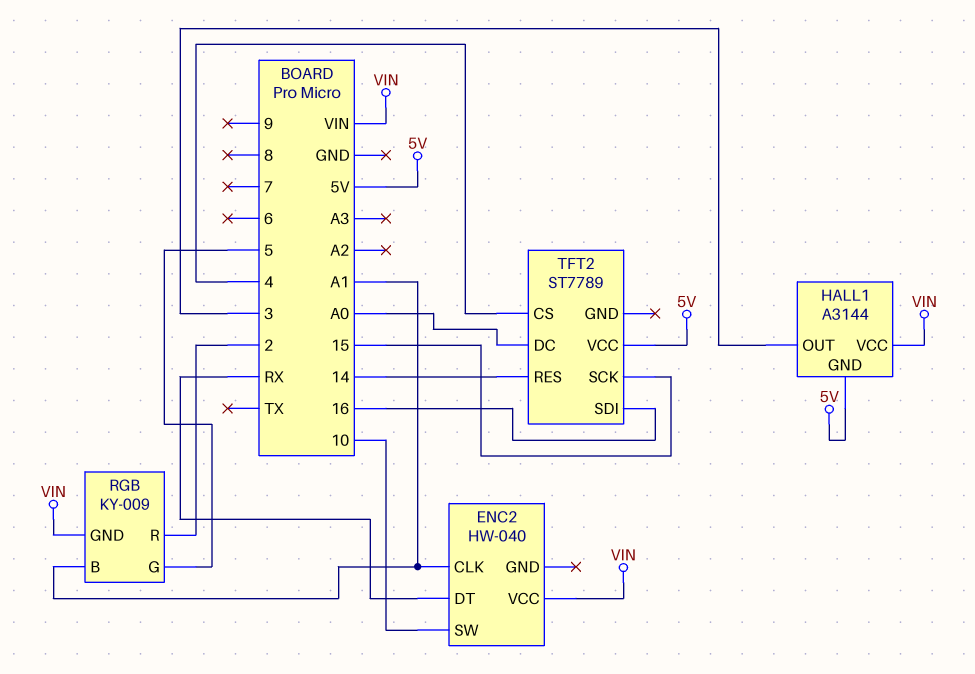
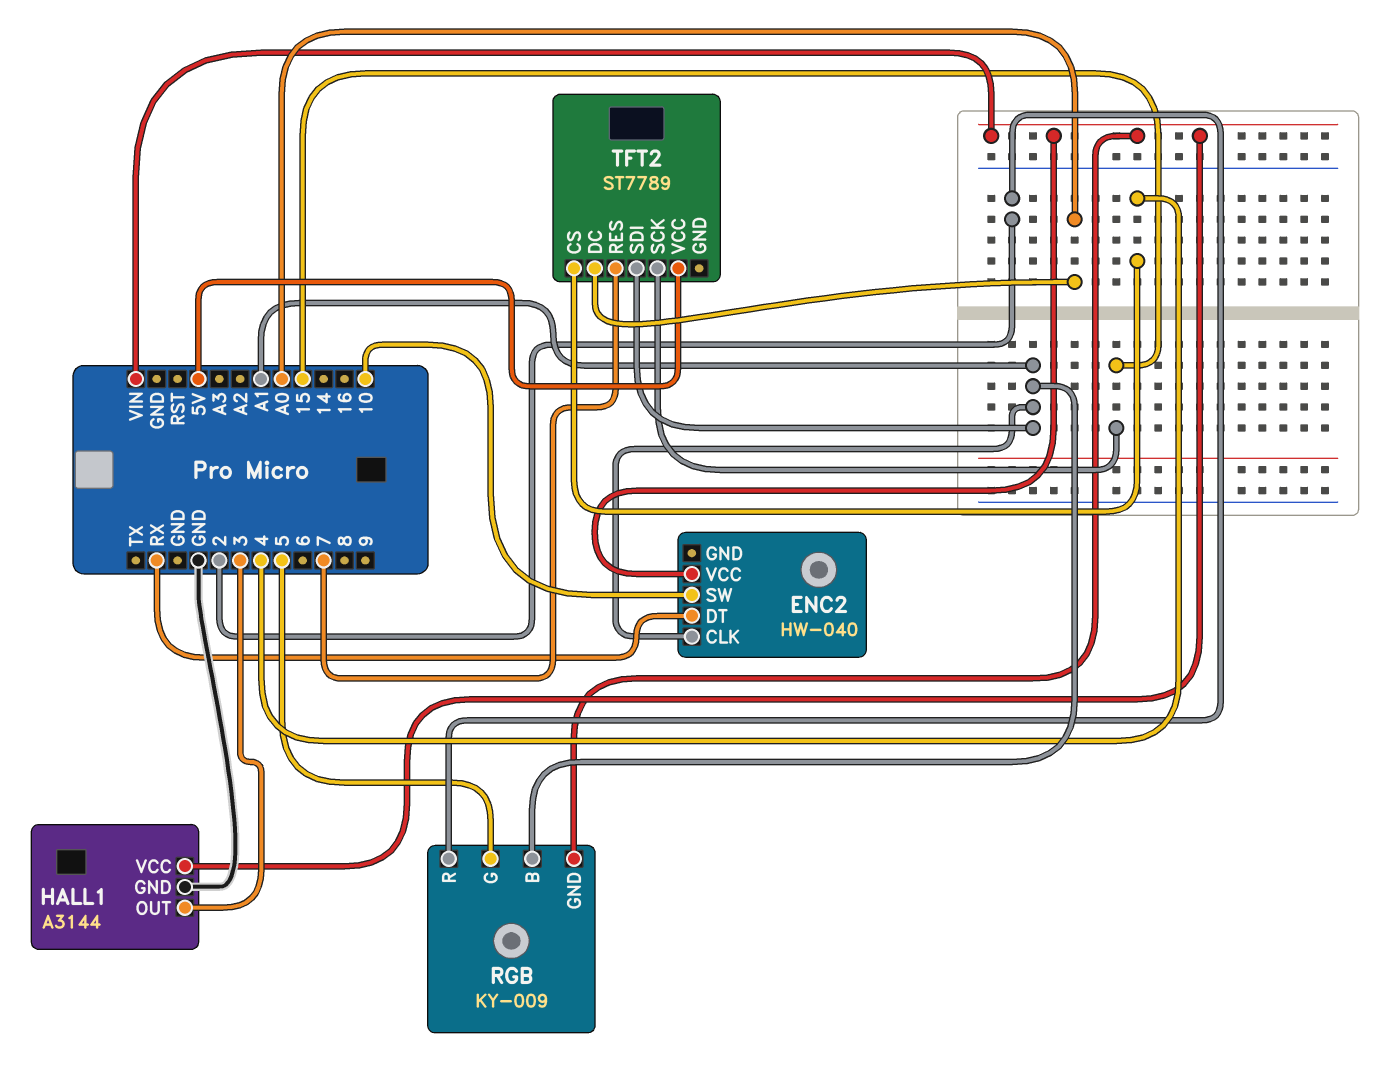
HALL1 pin GND: 5V -> GND
TFT2 pin RES: 14 -> 7
TFT2 pin SDI: 16 -> A1

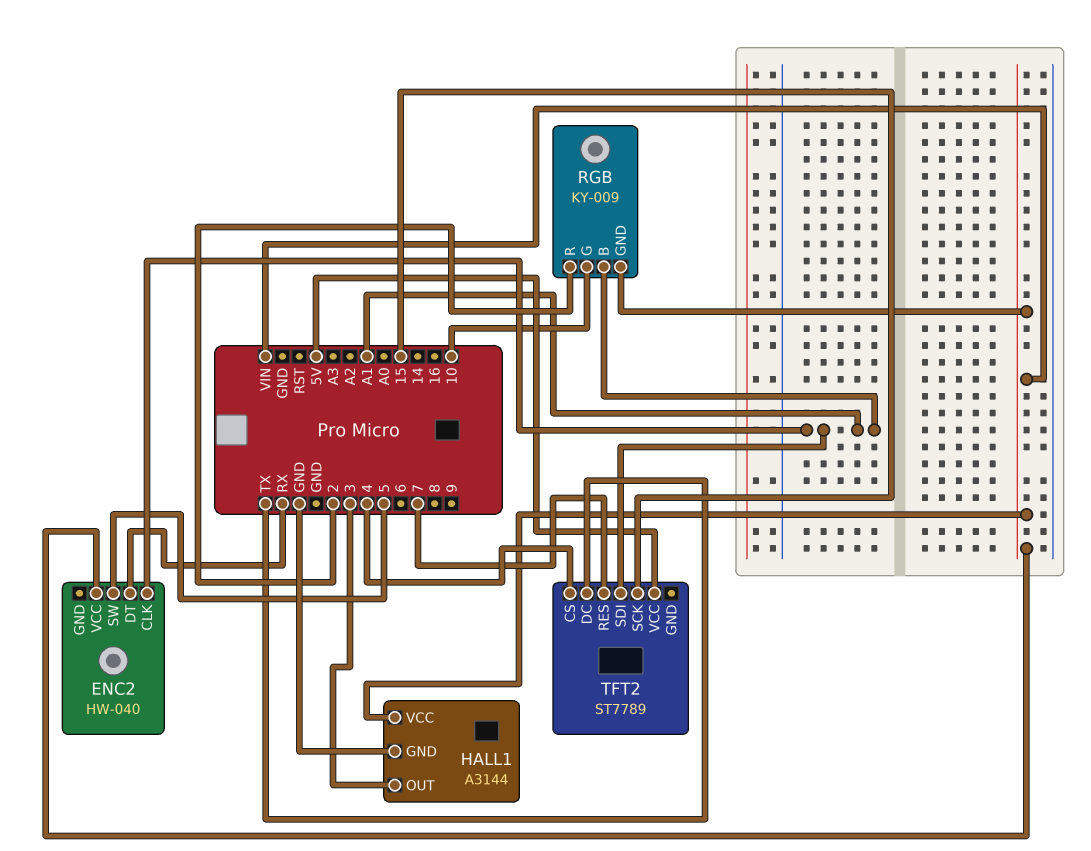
ENC2 pin SW: 10 -> 5
RGB pin G: 5 -> 10
TFT2 pin DC: A0 -> TX

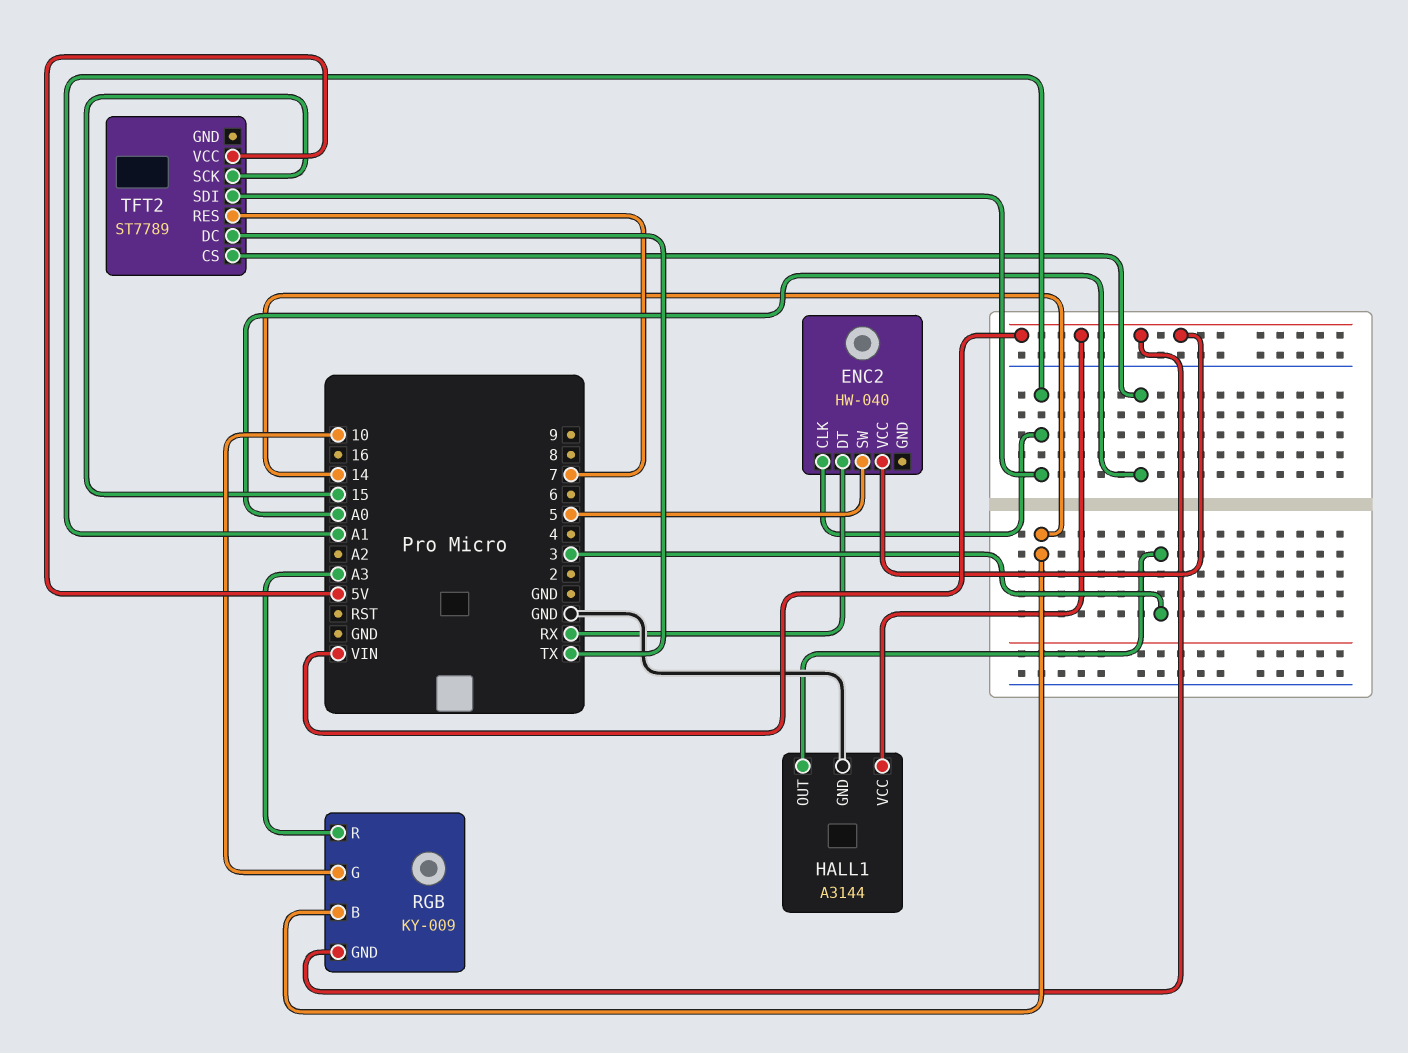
RGB pin B: A1 -> 14
RGB pin R: 2 -> A3
TFT2 pin CS: 4 -> A0

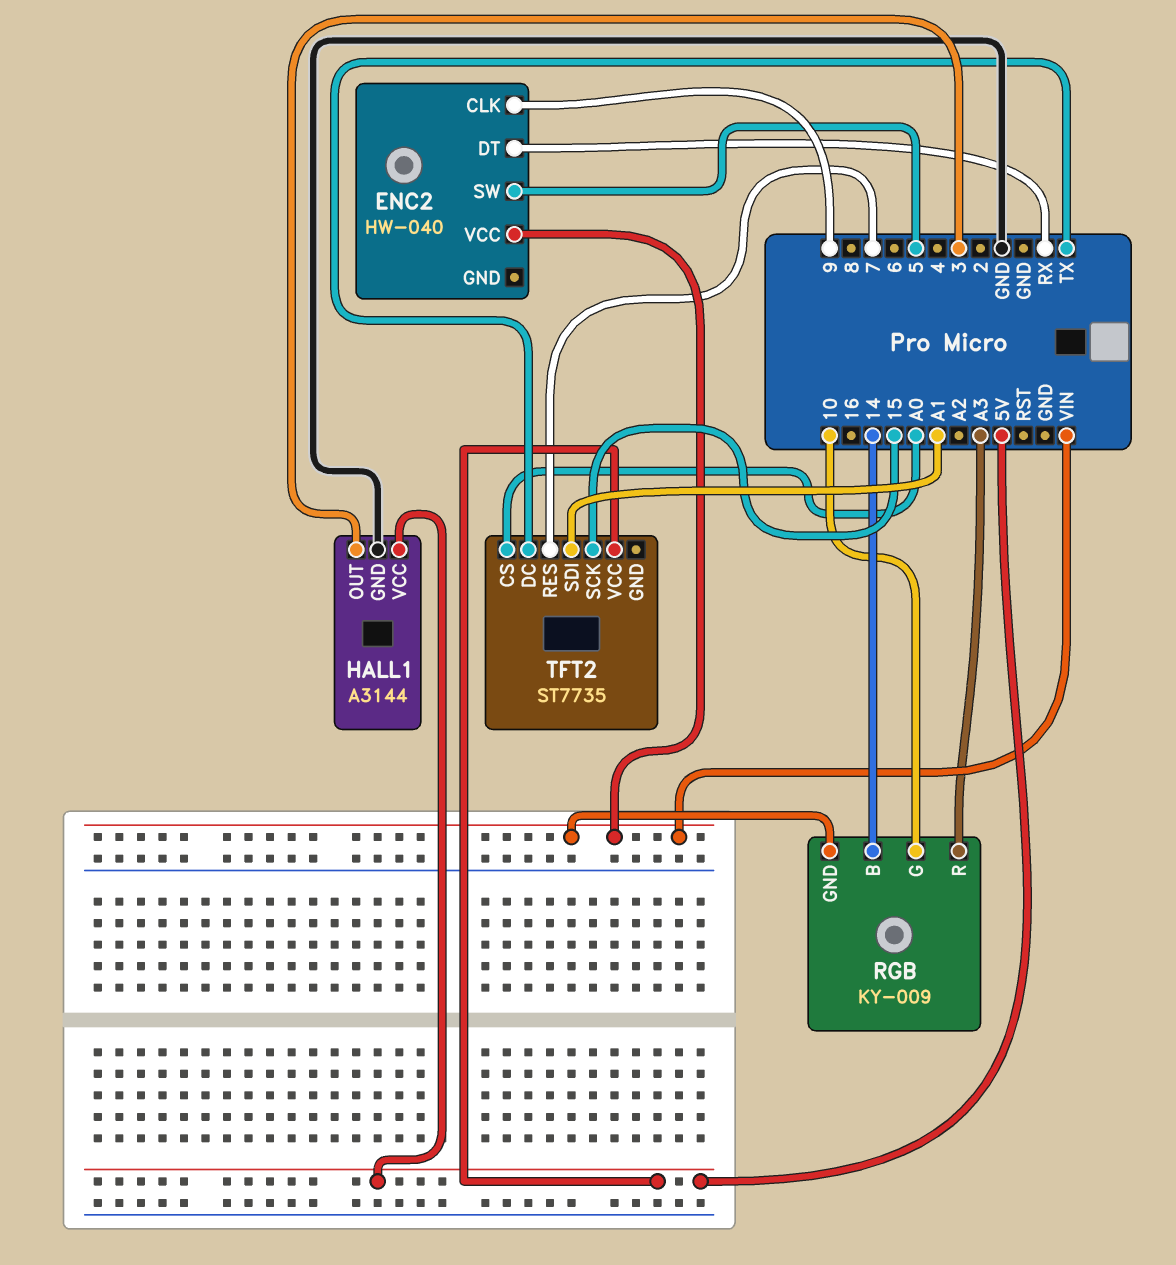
ENC2 pin CLK: A1 -> 9
HALL1 pin VCC: VIN -> 5V
TFT2: ST7789 -> ST7735

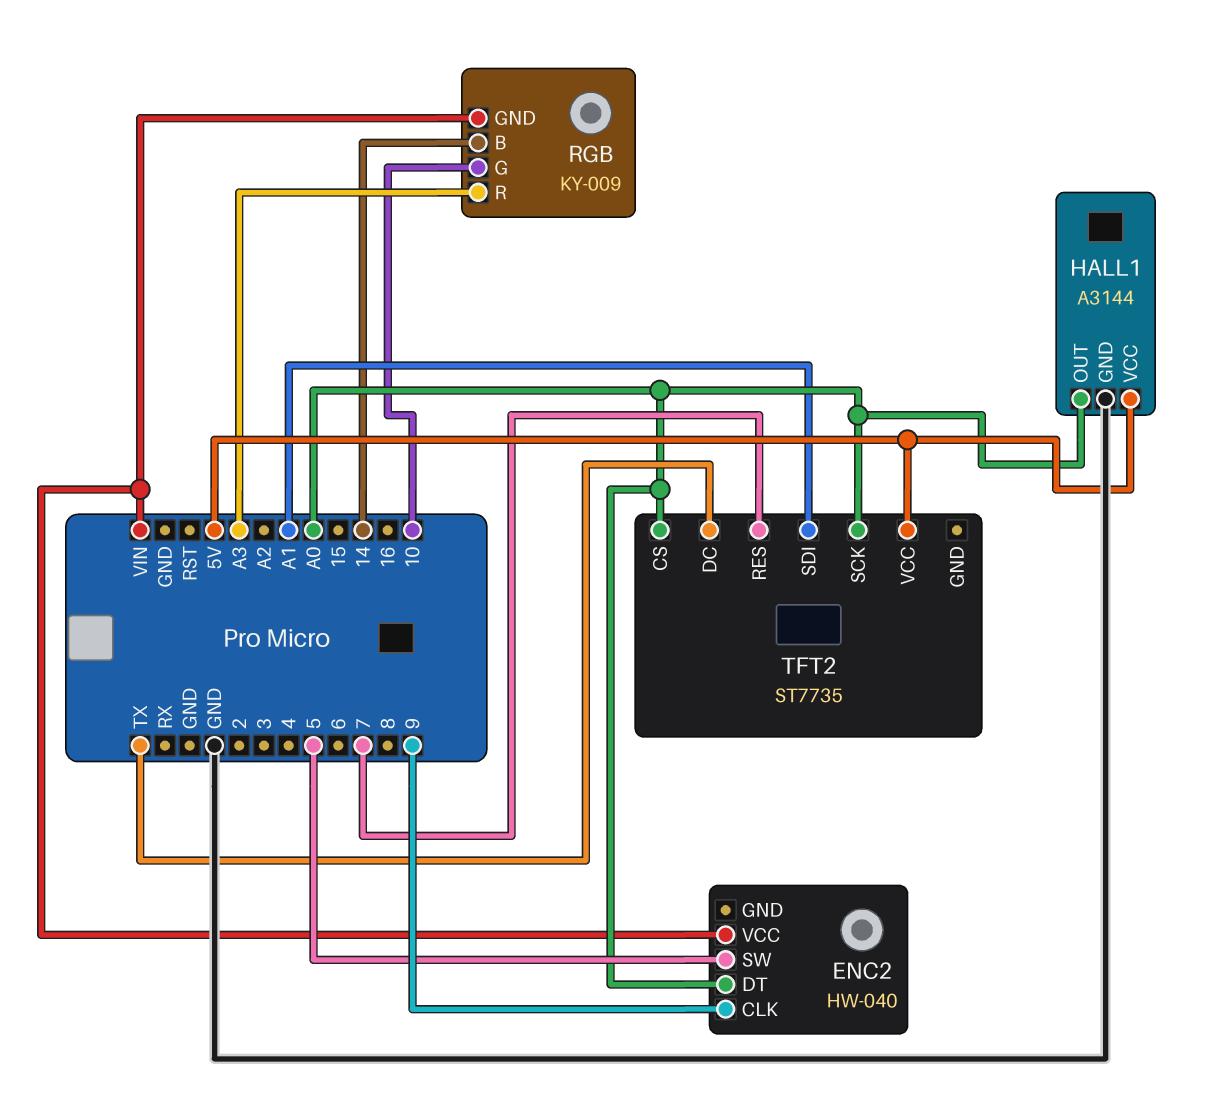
ENC2 pin DT: RX -> A0
HALL1 pin OUT: 3 -> A0
TFT2 pin SCK: 15 -> A0

